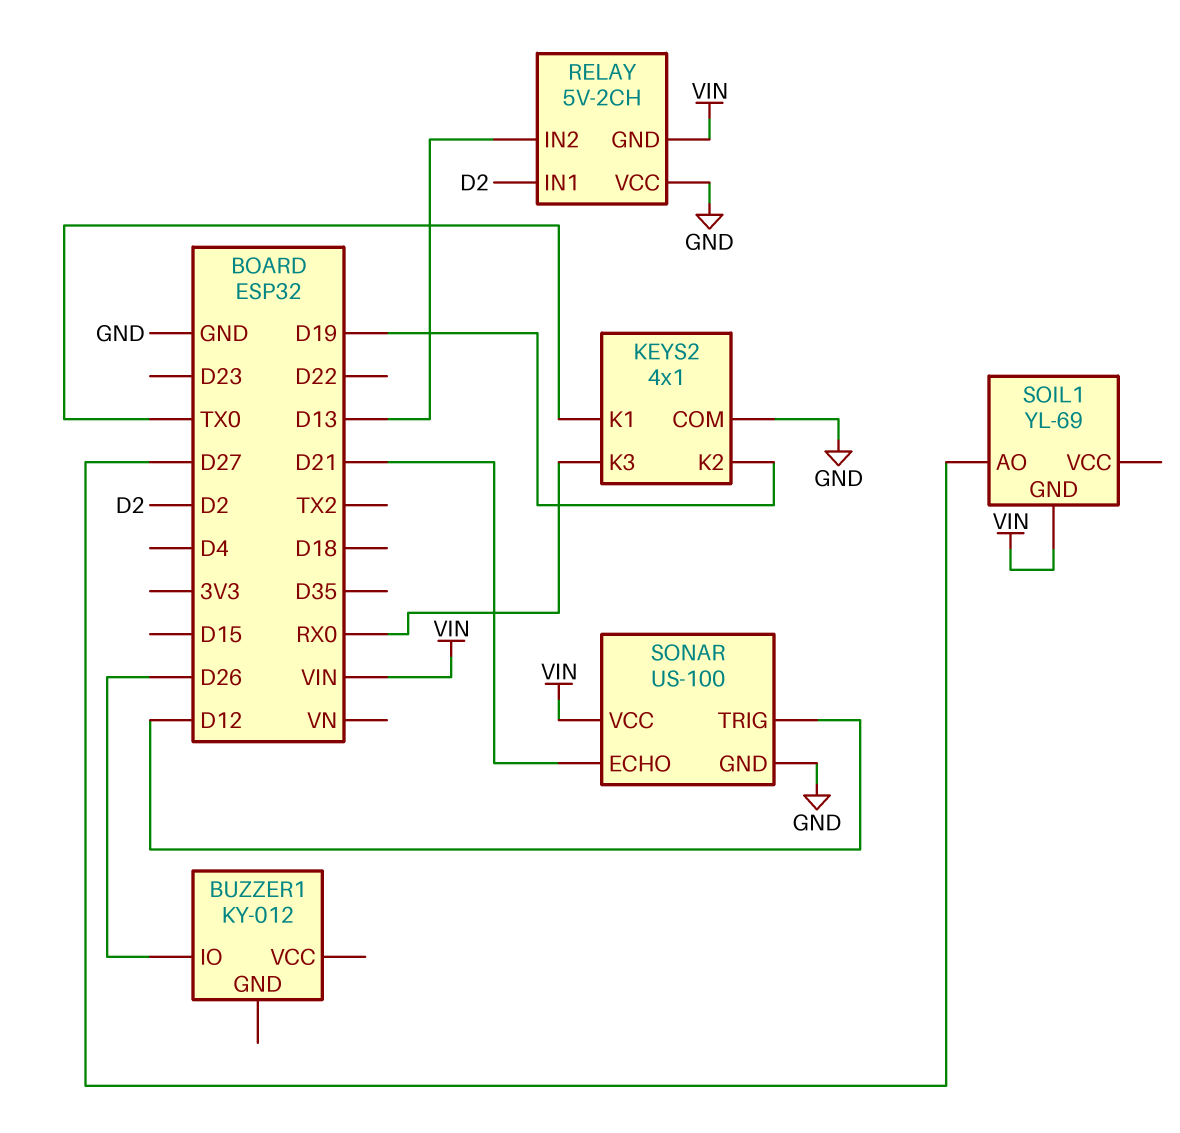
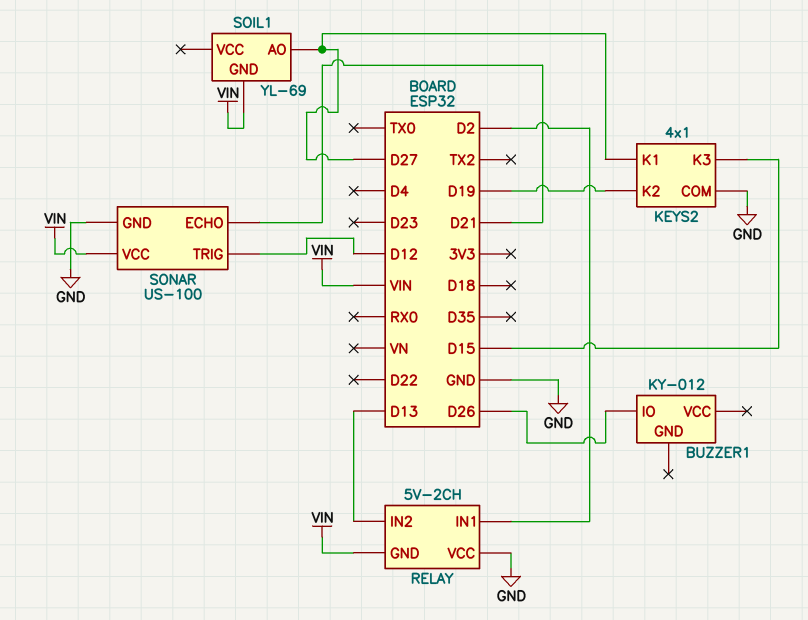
KEYS2 pin K1: TX0 -> D27
KEYS2 pin K3: RX0 -> D15

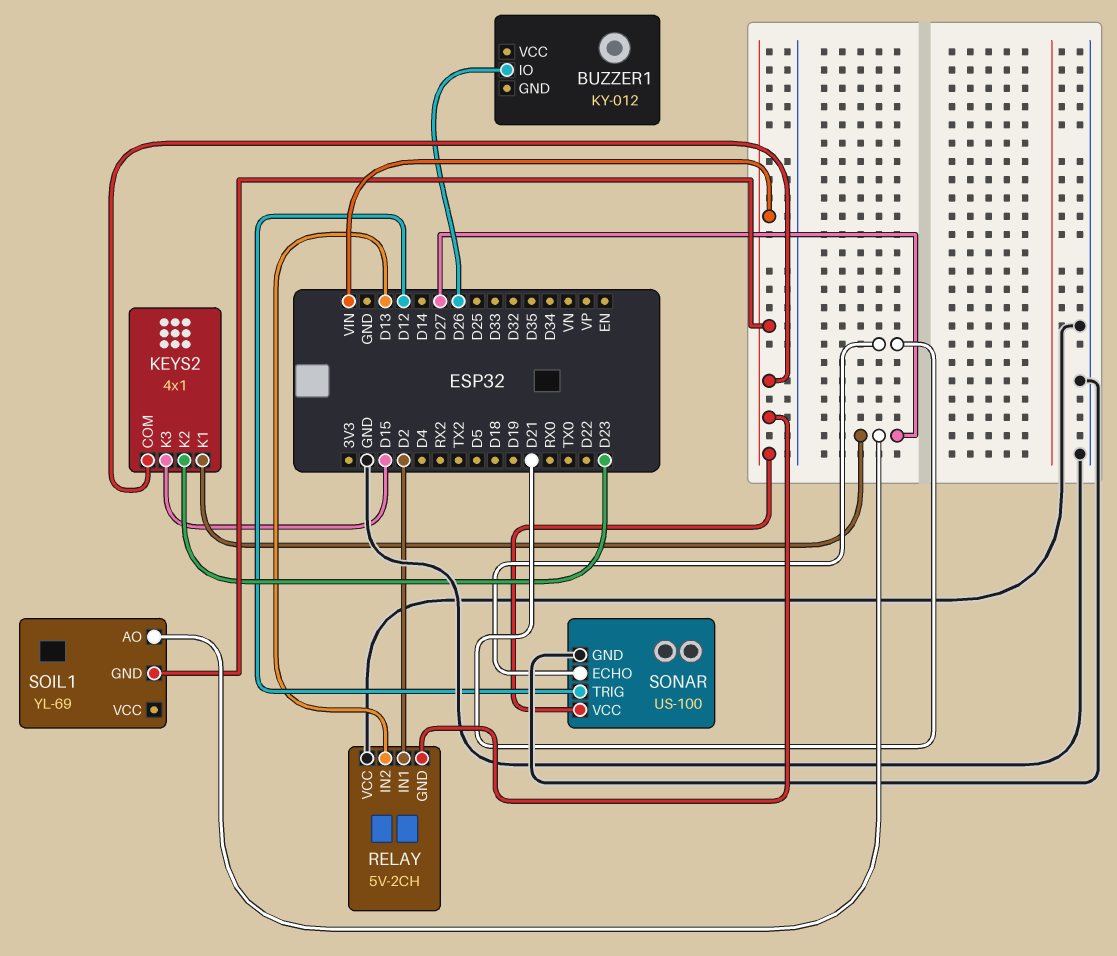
KEYS2 pin COM: GND -> VIN
KEYS2 pin K2: D19 -> D23

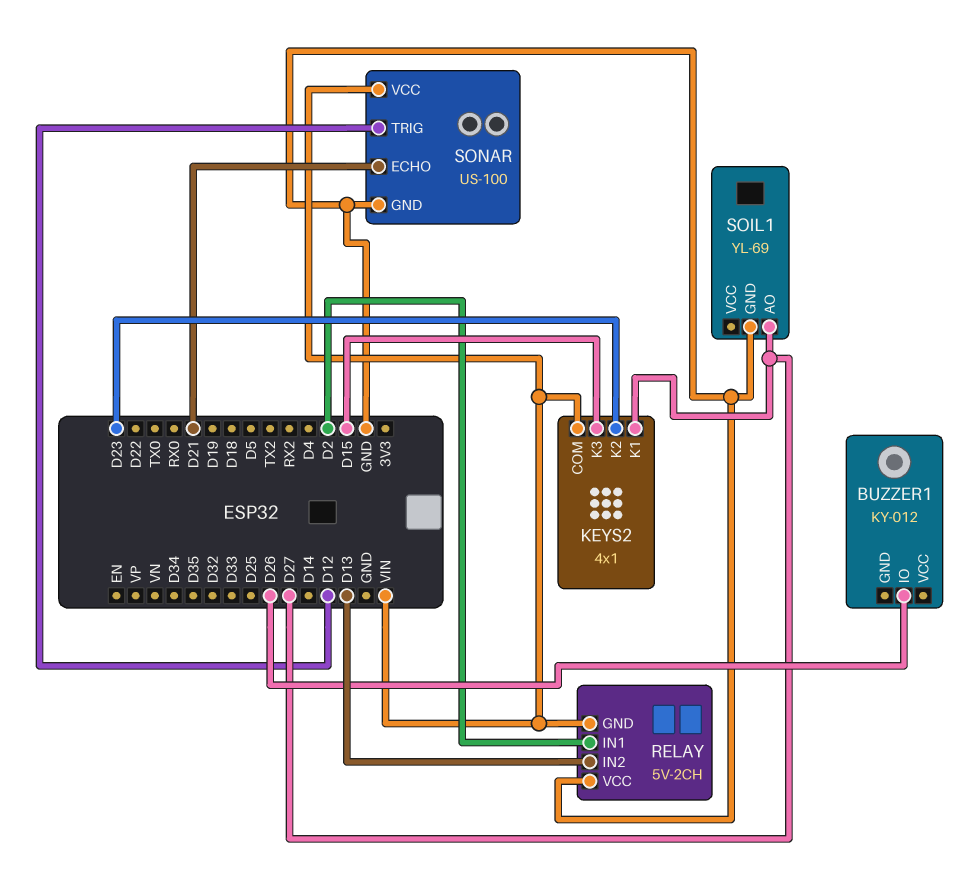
SOIL1 pin GND: VIN -> GND

